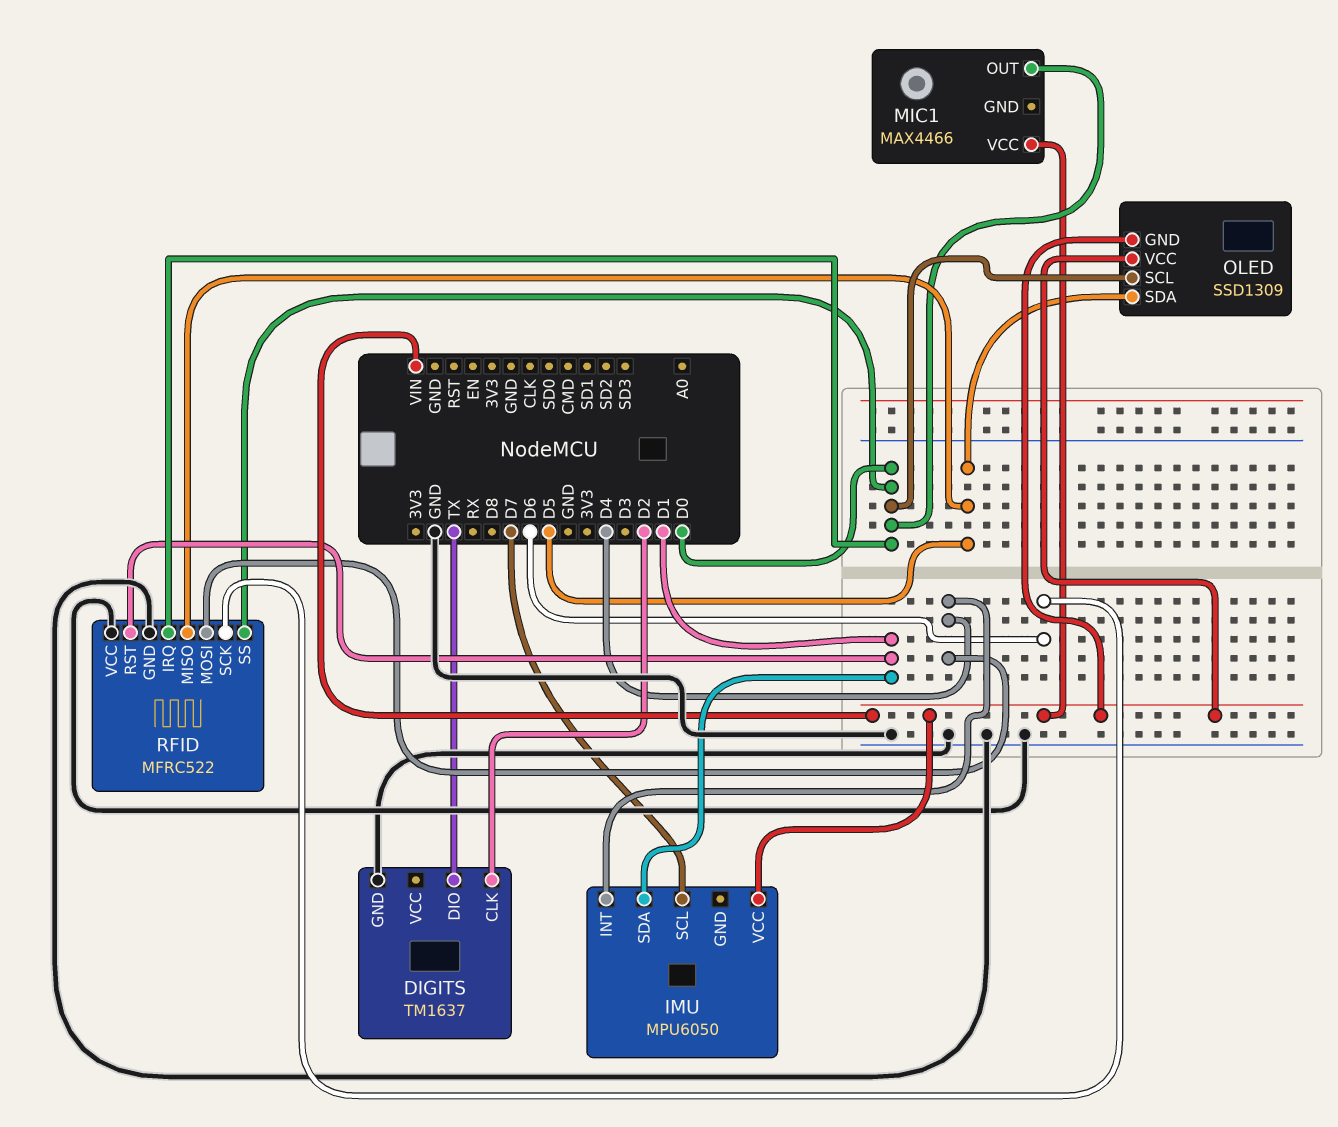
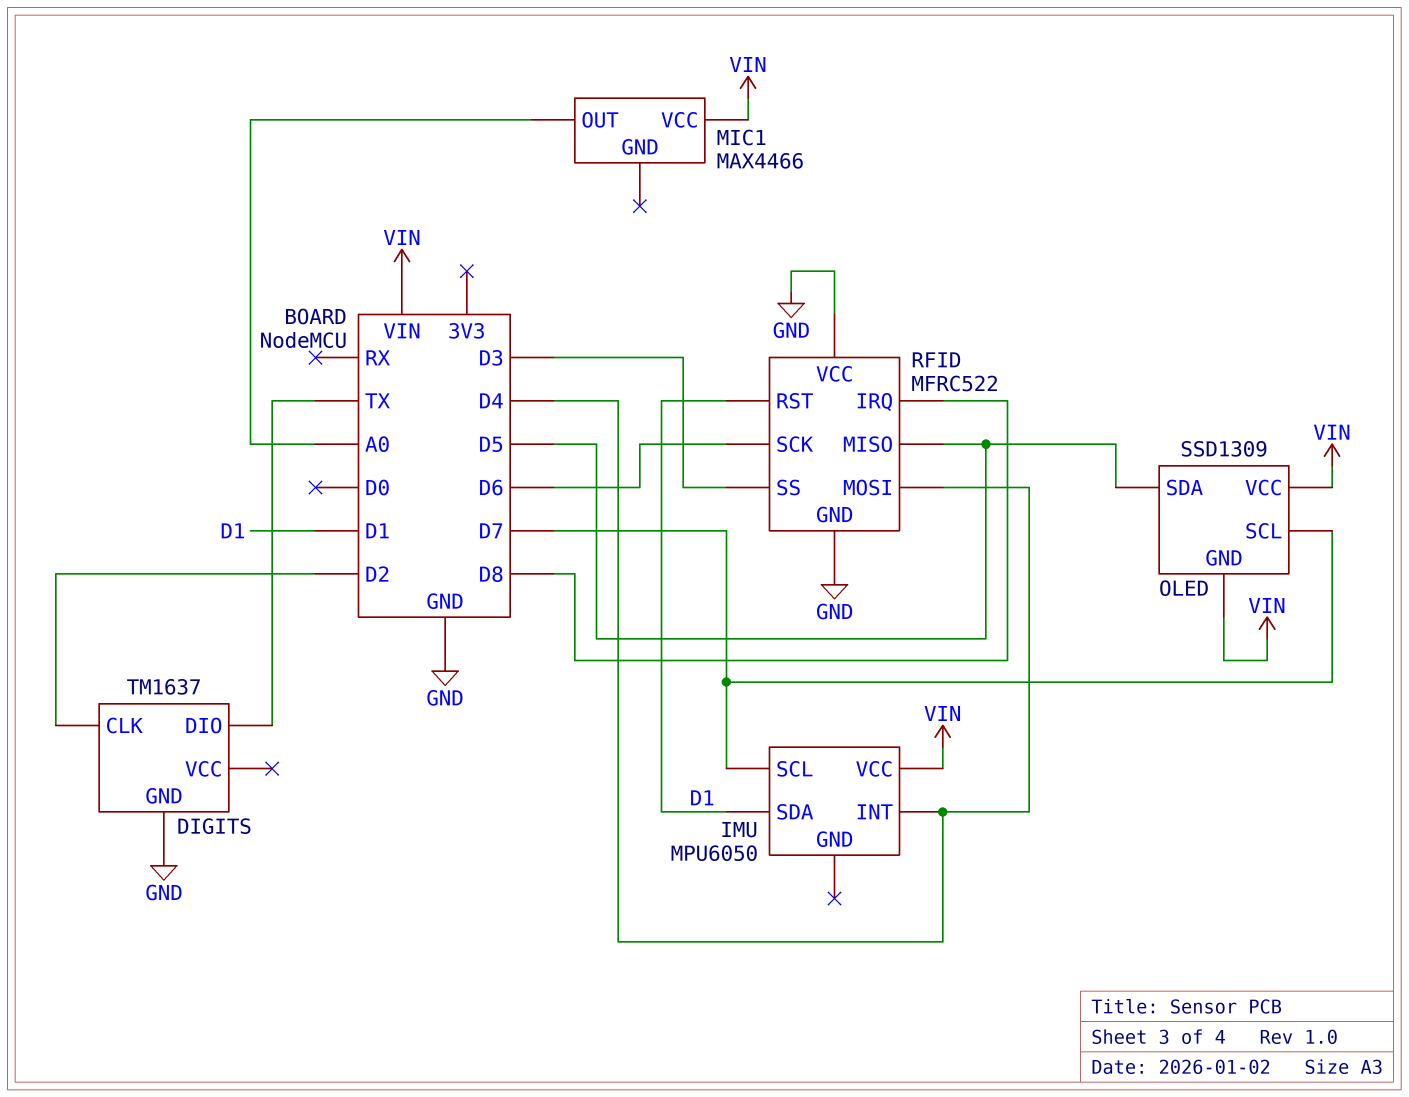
MIC1 pin OUT: D0 -> A0
OLED pin SCL: D0 -> D7
RFID pin IRQ: D0 -> D8
RFID pin SS: D0 -> D3

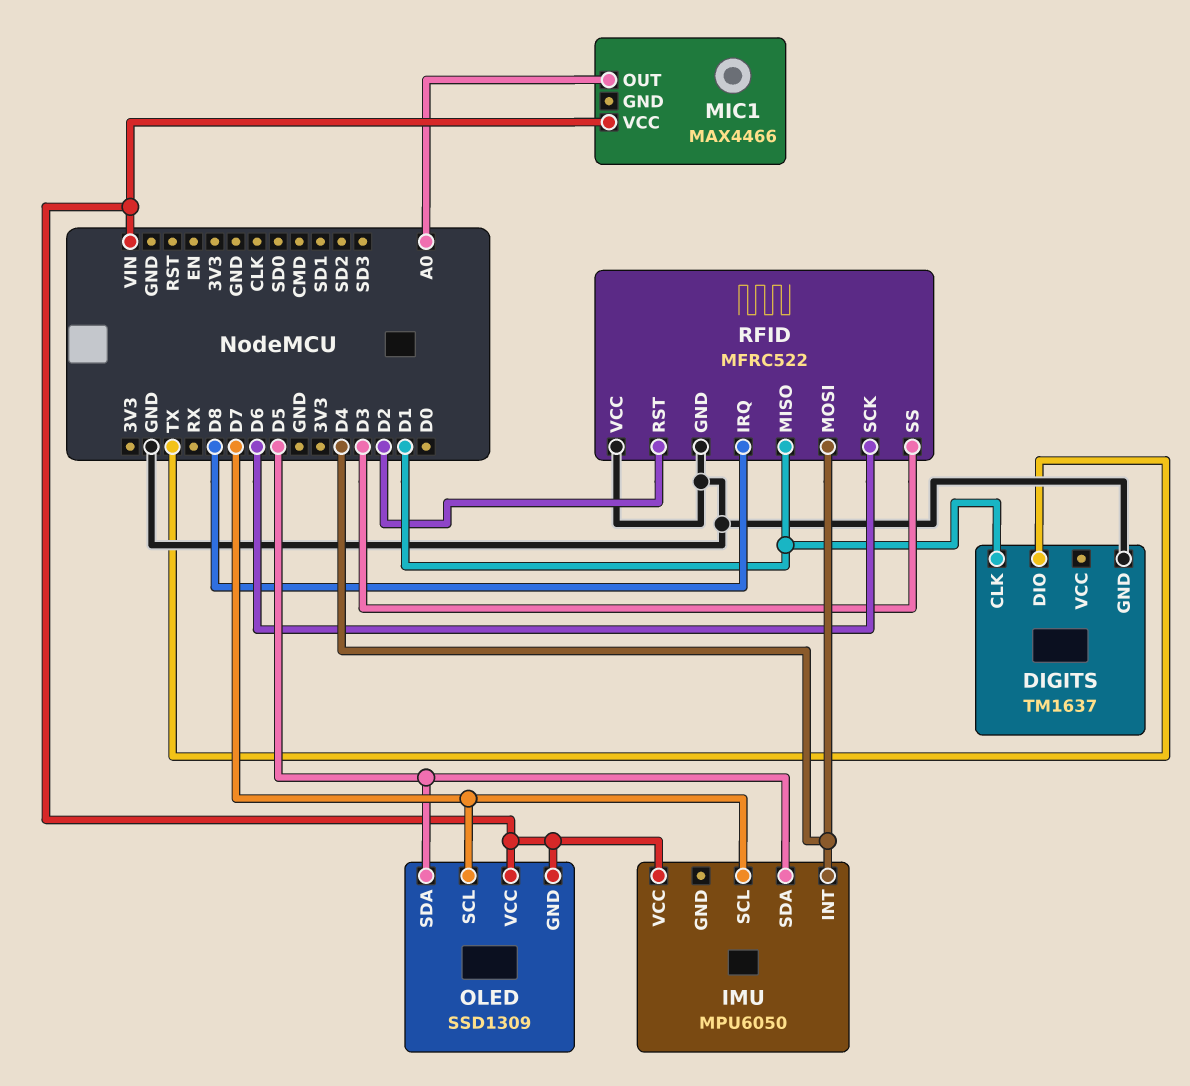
DIGITS pin CLK: D2 -> D1
IMU pin SDA: D1 -> D5
RFID pin MISO: D5 -> D1
RFID pin RST: D1 -> D2

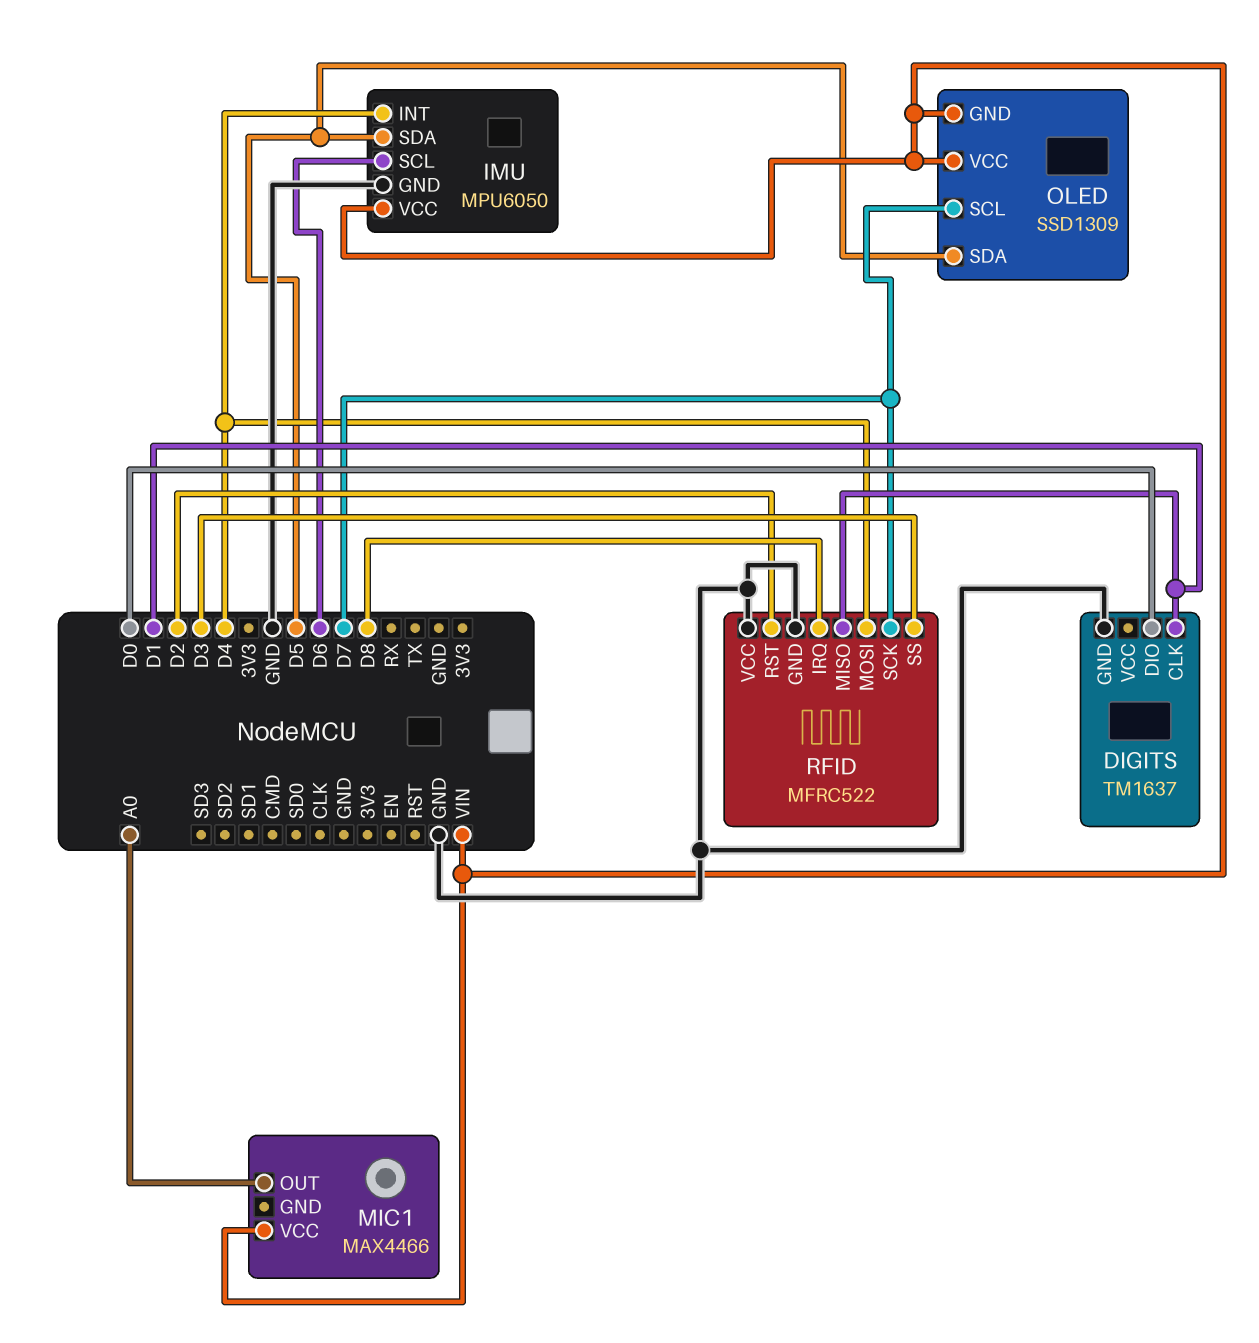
DIGITS pin DIO: TX -> D0
IMU pin GND: none -> GND
IMU pin SCL: D7 -> D6
RFID pin SCK: D6 -> D7

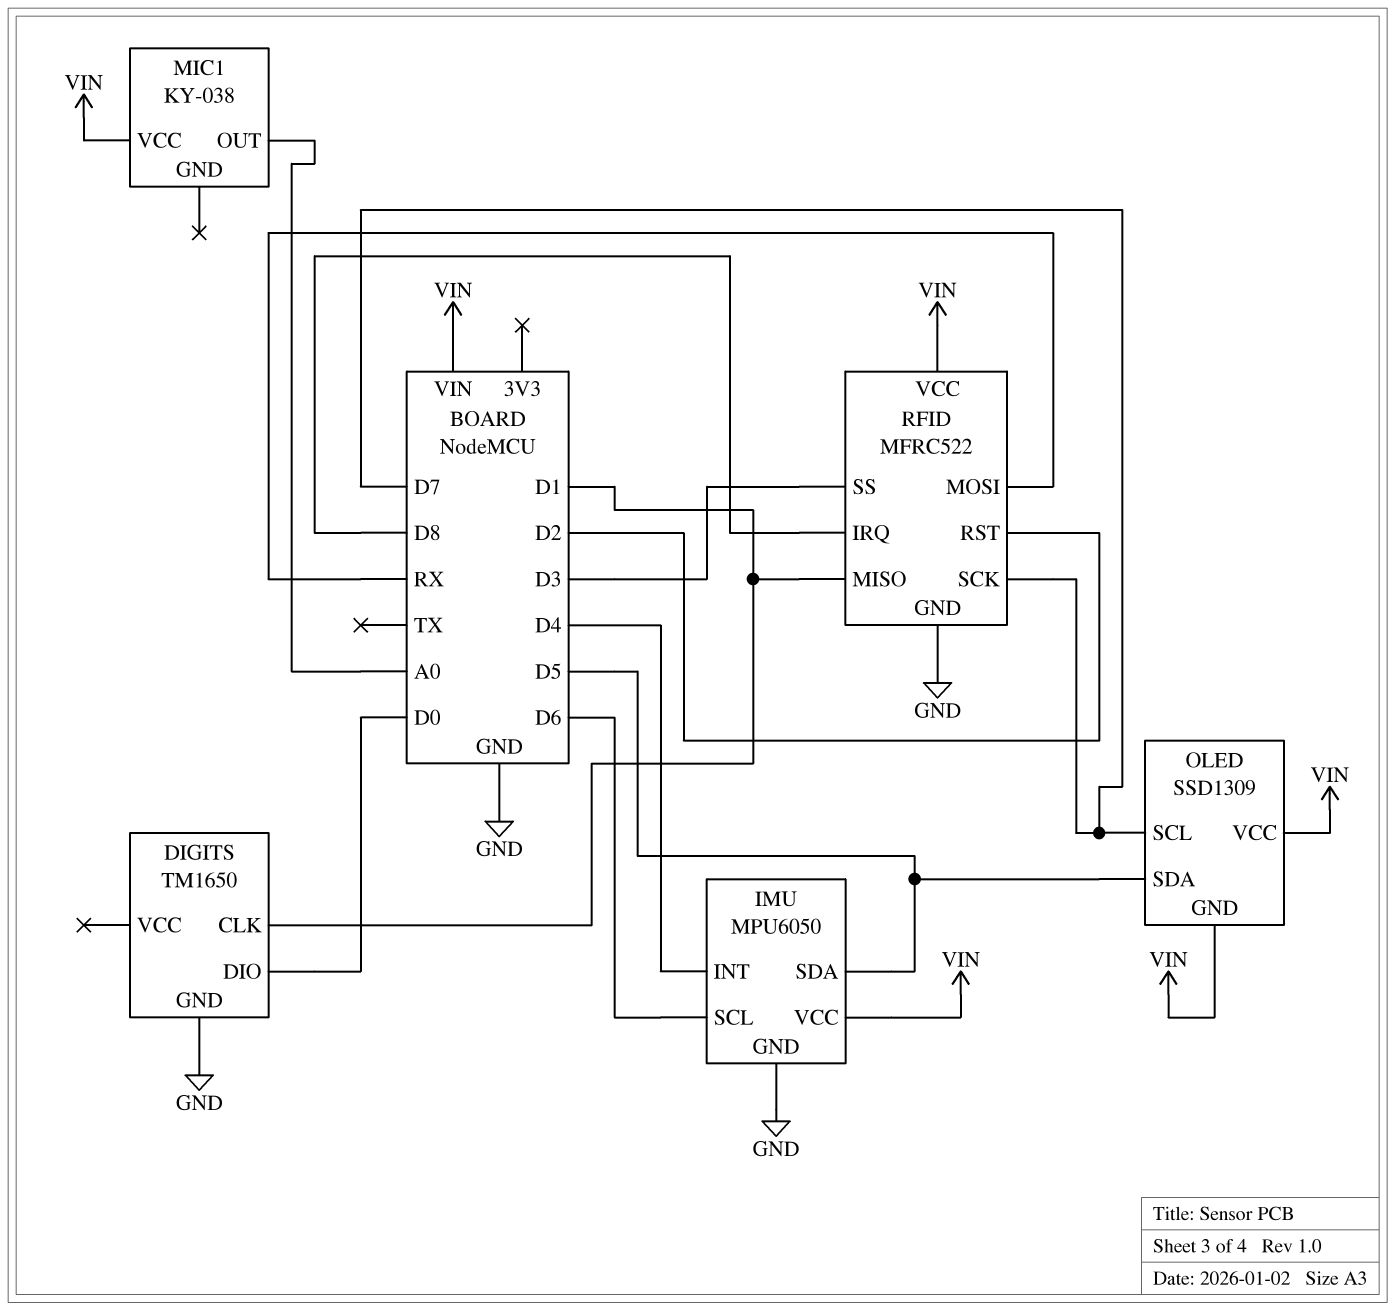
DIGITS: TM1637 -> TM1650
MIC1: MAX4466 -> KY-038
RFID pin MOSI: D4 -> RX
RFID pin VCC: GND -> VIN

